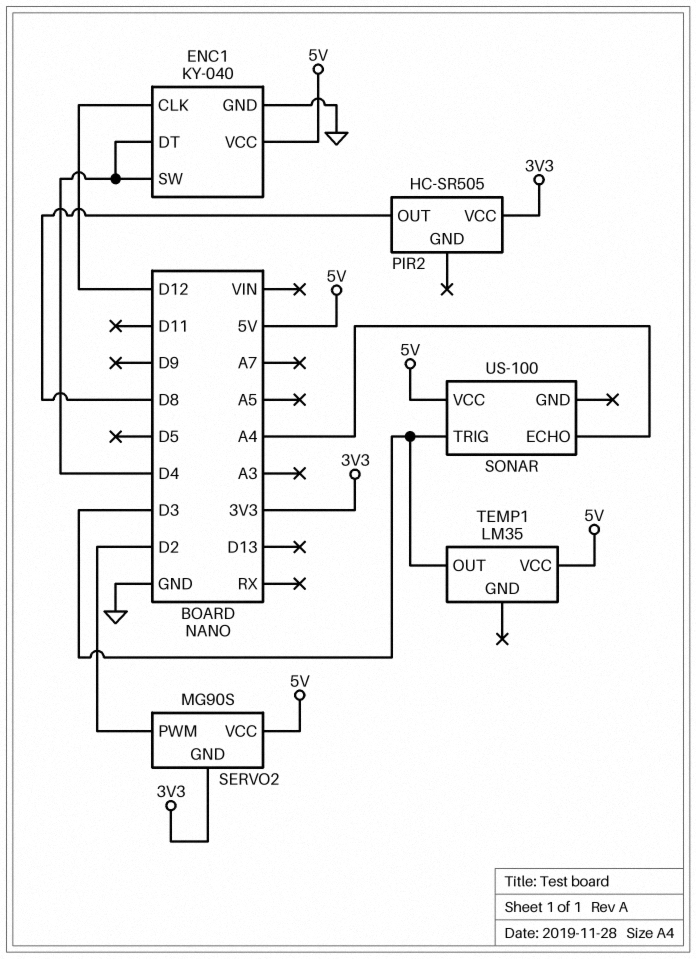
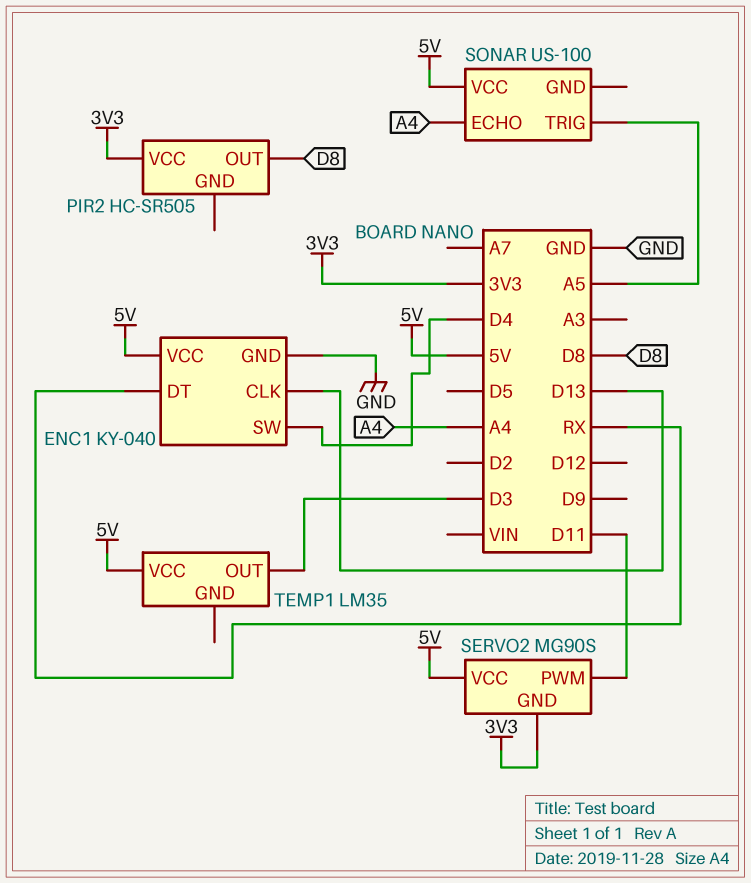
ENC1 pin CLK: D12 -> D13
ENC1 pin DT: D4 -> RX
SERVO2 pin PWM: D2 -> D11
SONAR pin TRIG: D3 -> A5

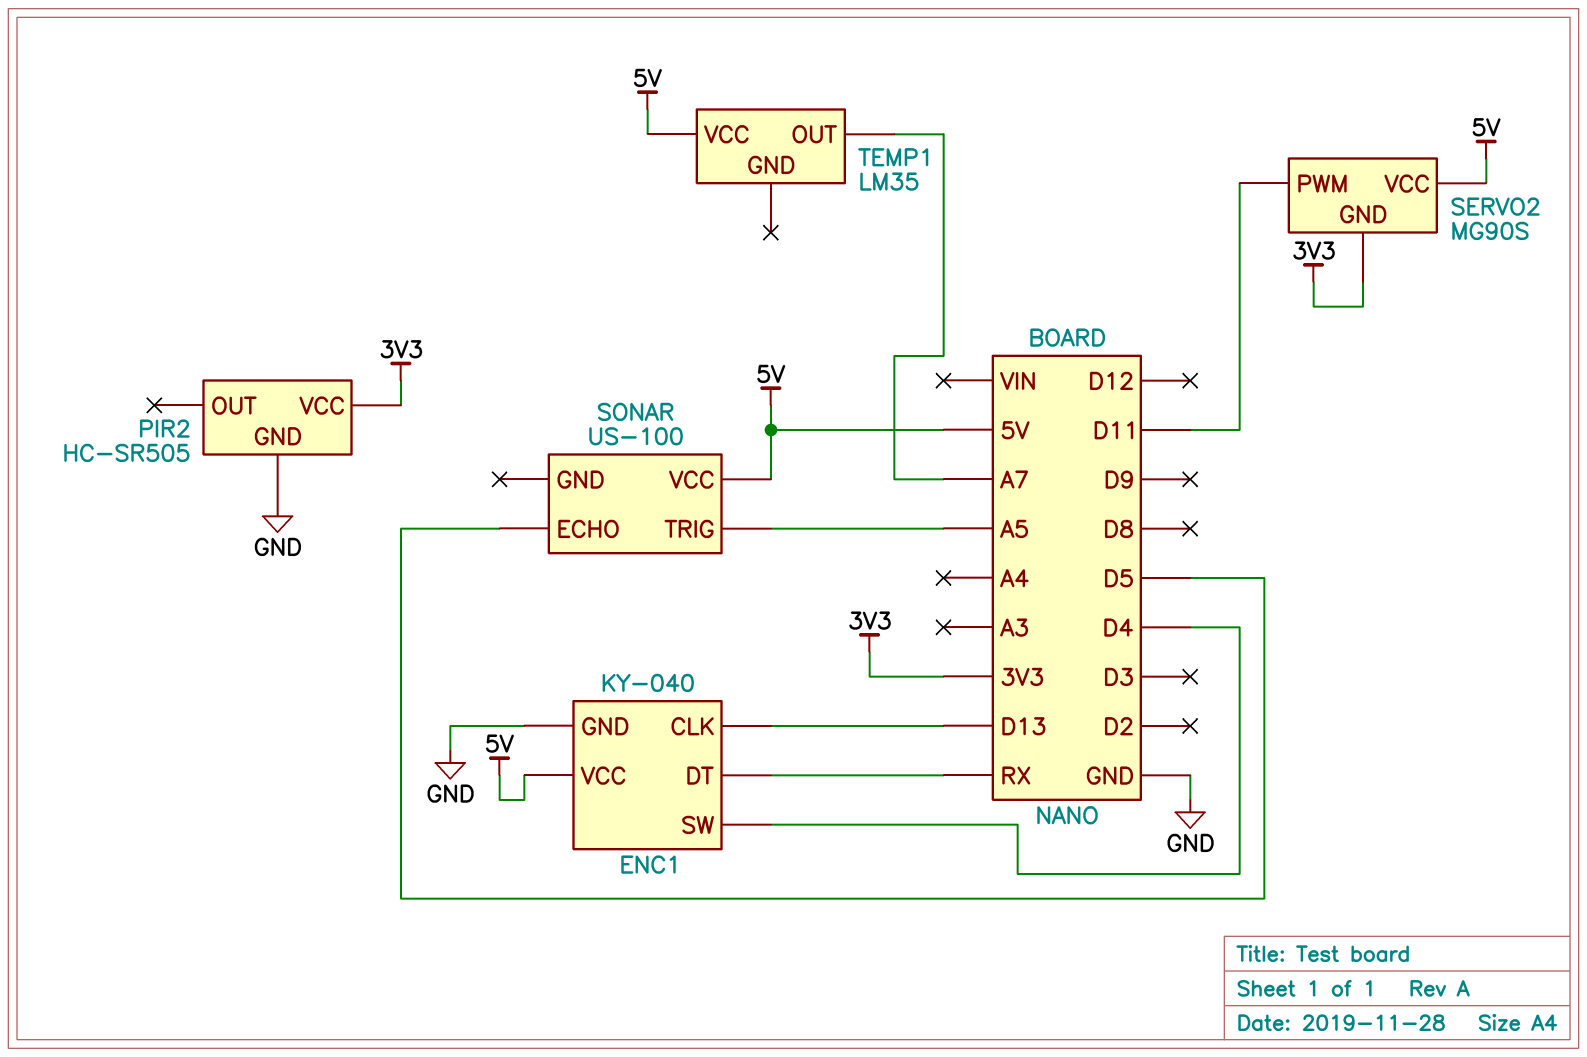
PIR2 pin GND: none -> GND
PIR2 pin OUT: D8 -> none
SONAR pin ECHO: A4 -> D5
TEMP1 pin OUT: D3 -> A7

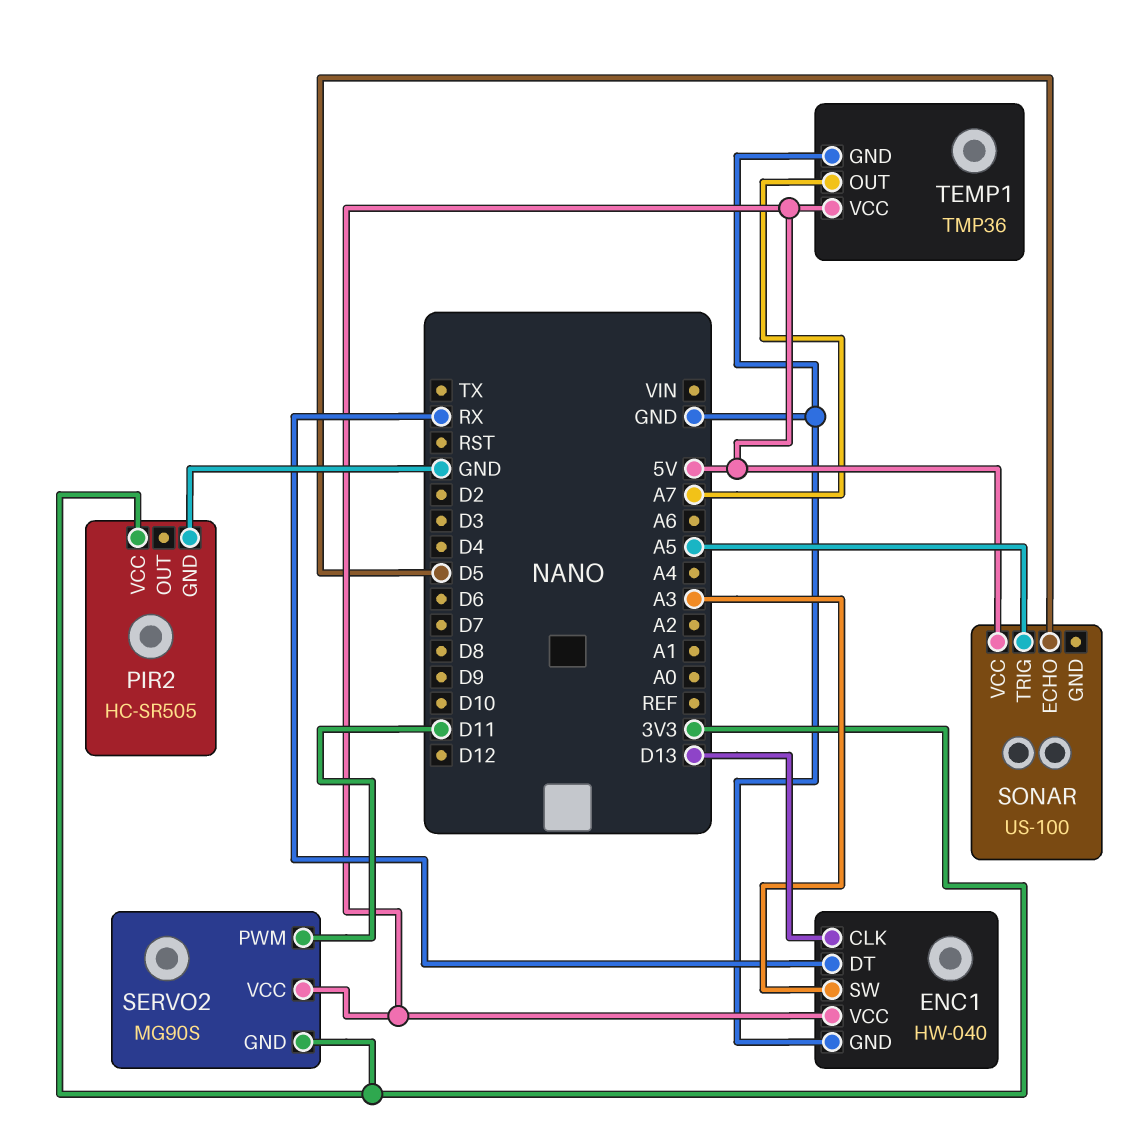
ENC1: KY-040 -> HW-040
ENC1 pin SW: D4 -> A3
TEMP1: LM35 -> TMP36
TEMP1 pin GND: none -> GND

